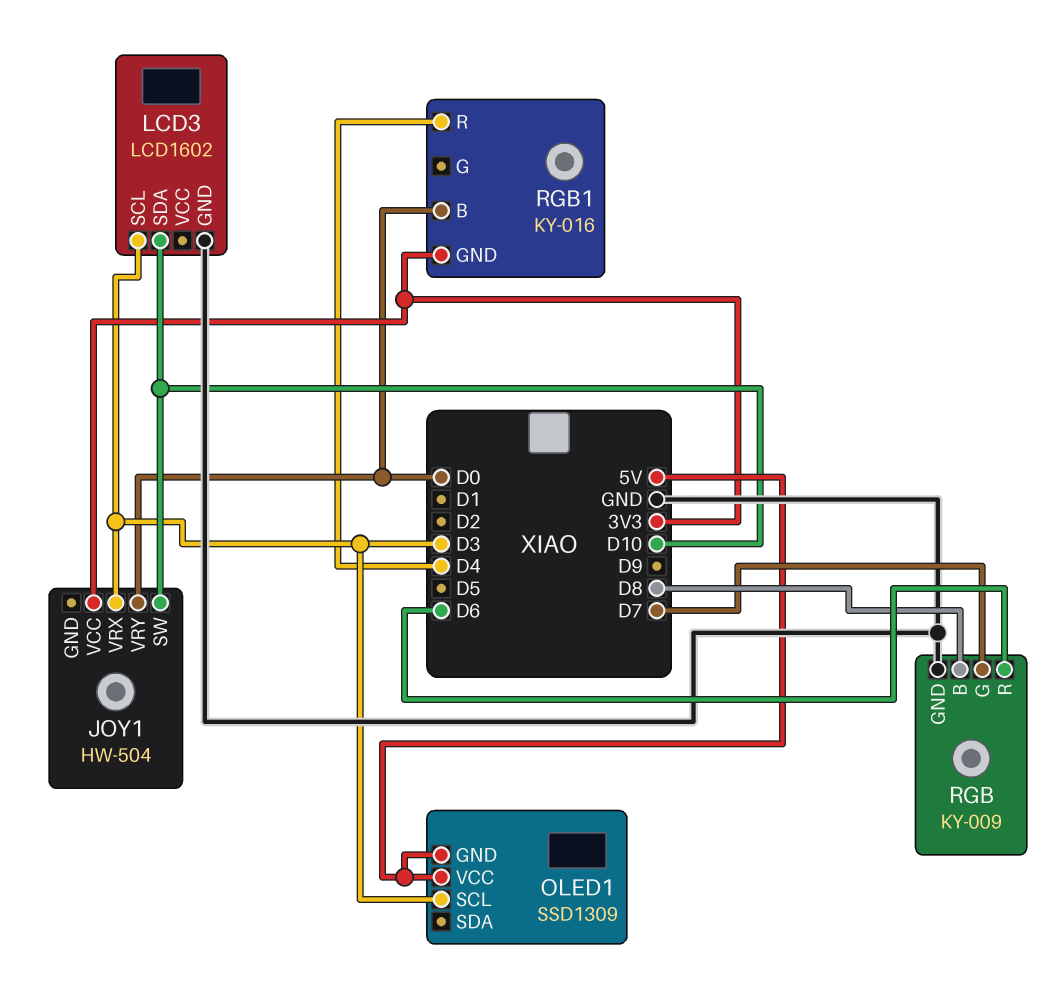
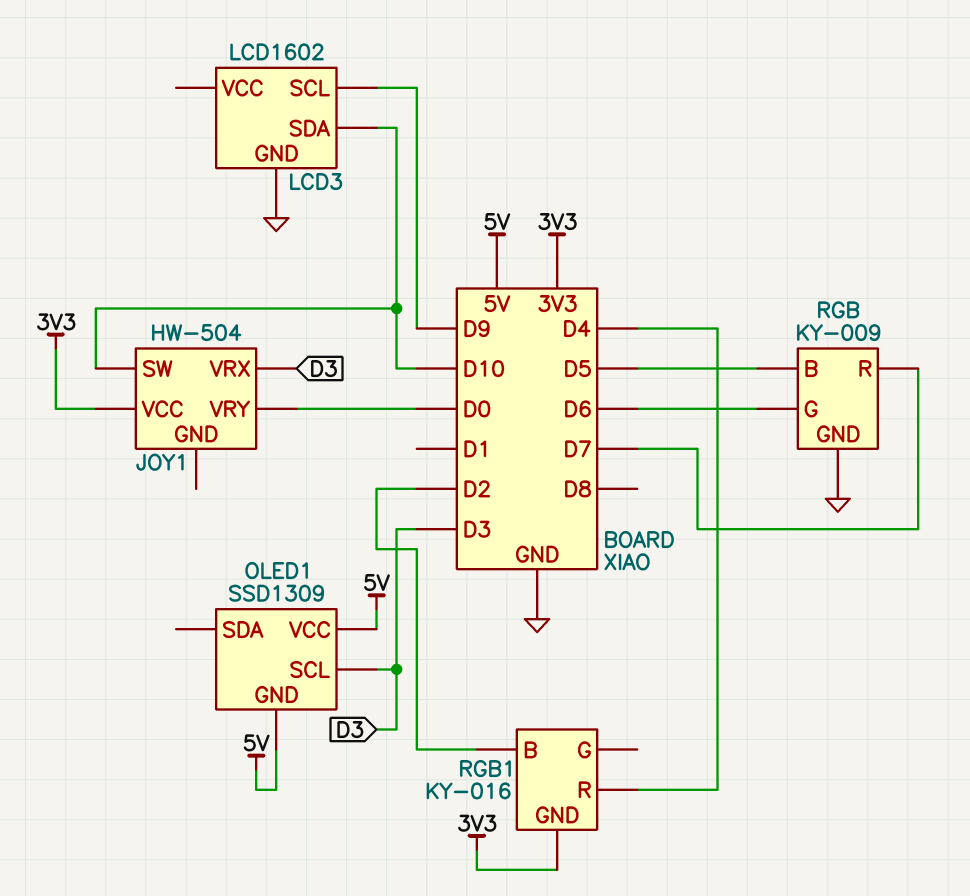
LCD3 pin SCL: D3 -> D9
RGB pin B: D8 -> D5
RGB pin G: D7 -> D6
RGB pin R: D6 -> D7
RGB1 pin B: D0 -> D2

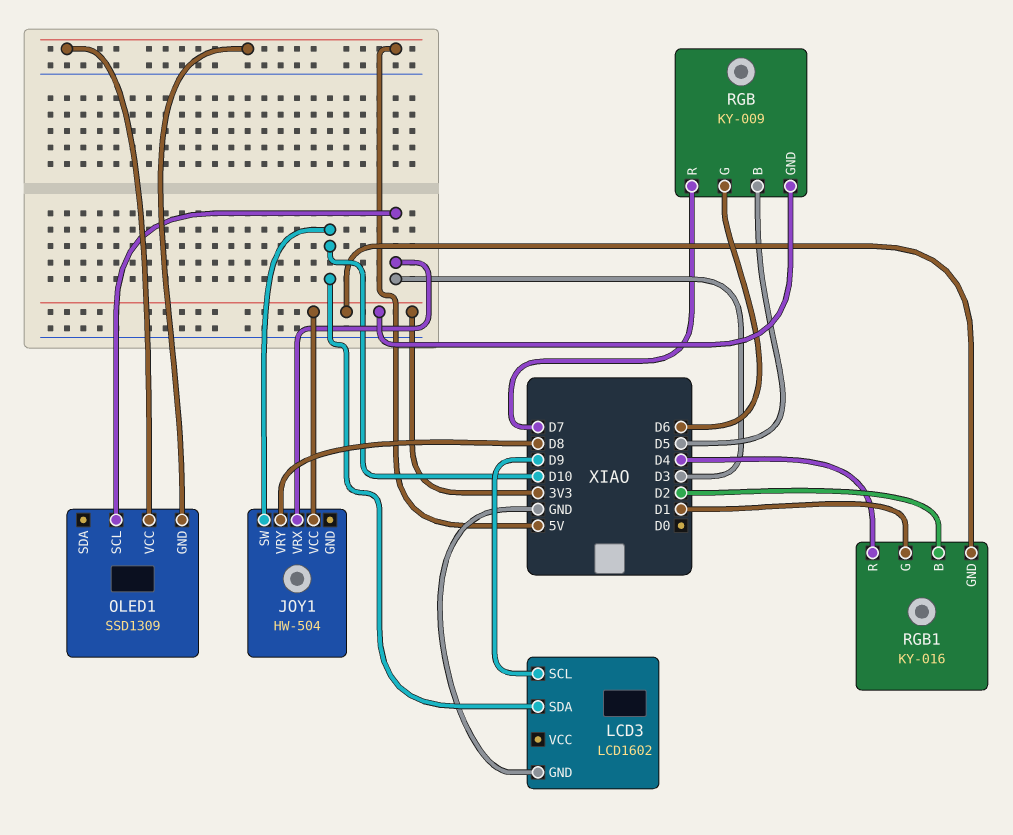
JOY1 pin VRY: D0 -> D8
RGB pin GND: GND -> 3V3
RGB1 pin G: none -> D1

